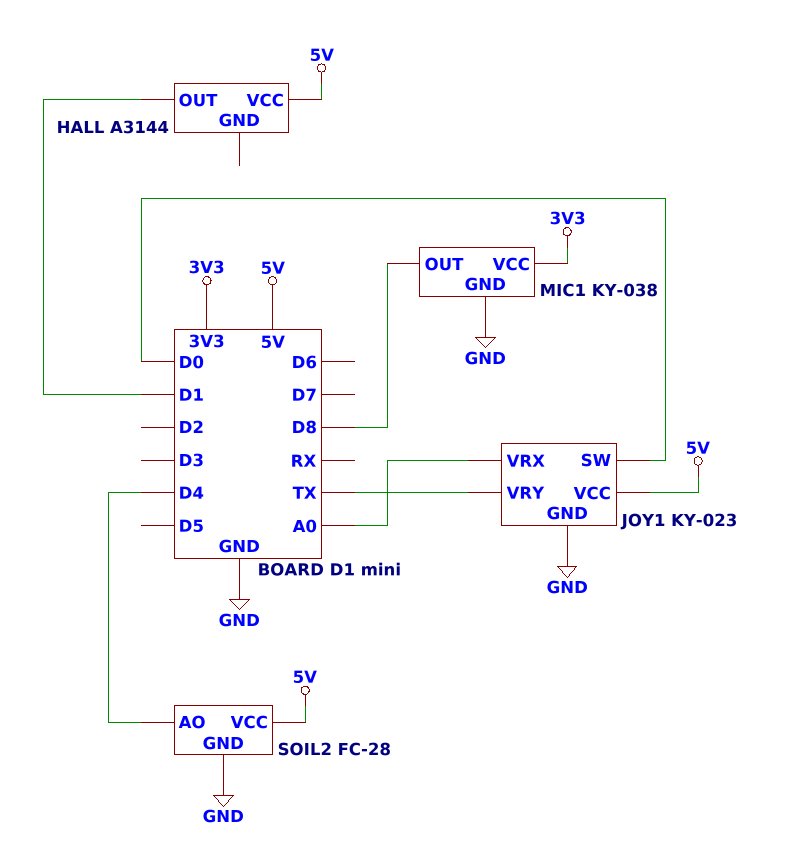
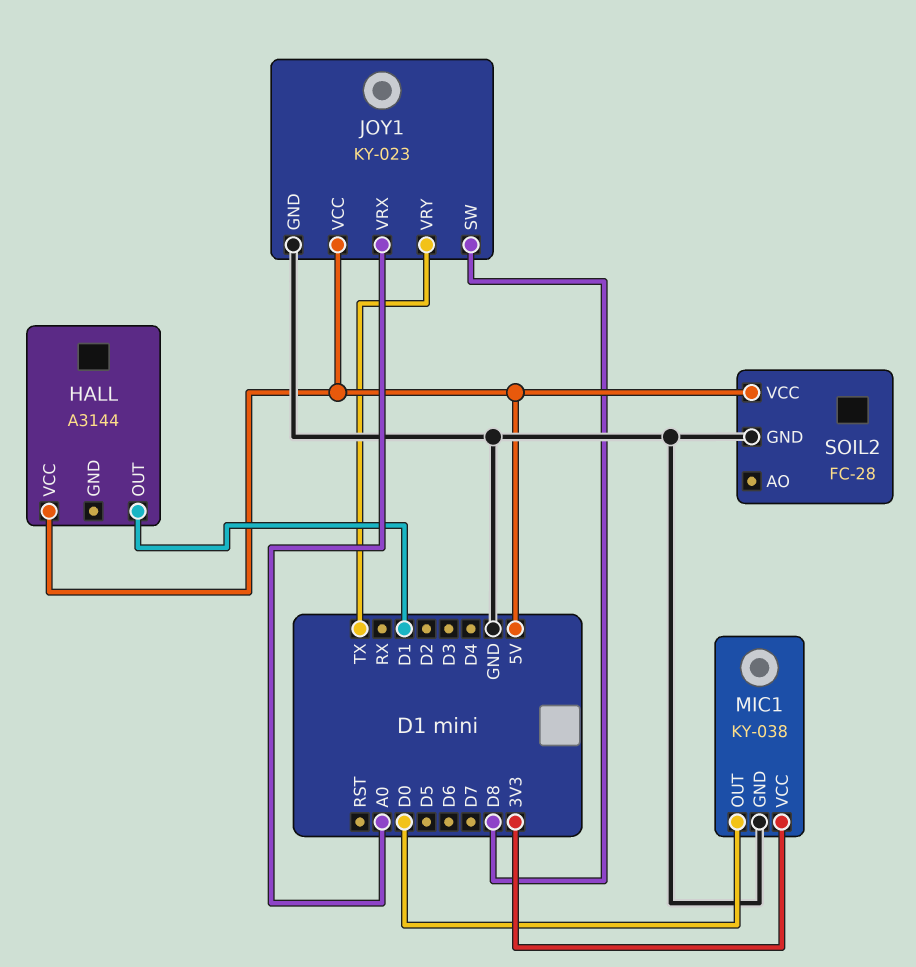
JOY1 pin SW: D0 -> D8
MIC1 pin OUT: D8 -> D0
SOIL2 pin AO: D4 -> none

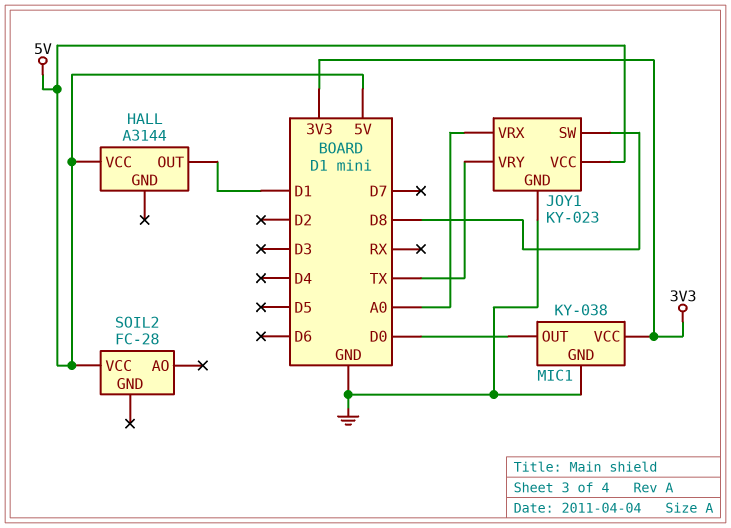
SOIL2 pin GND: GND -> none

